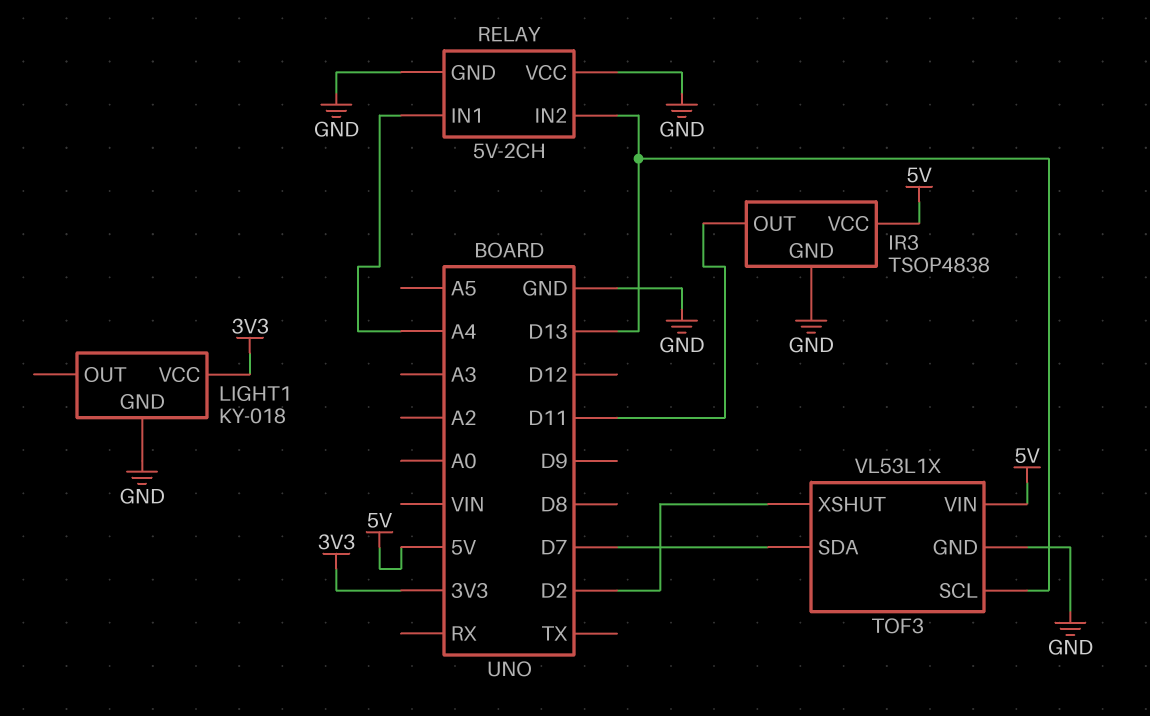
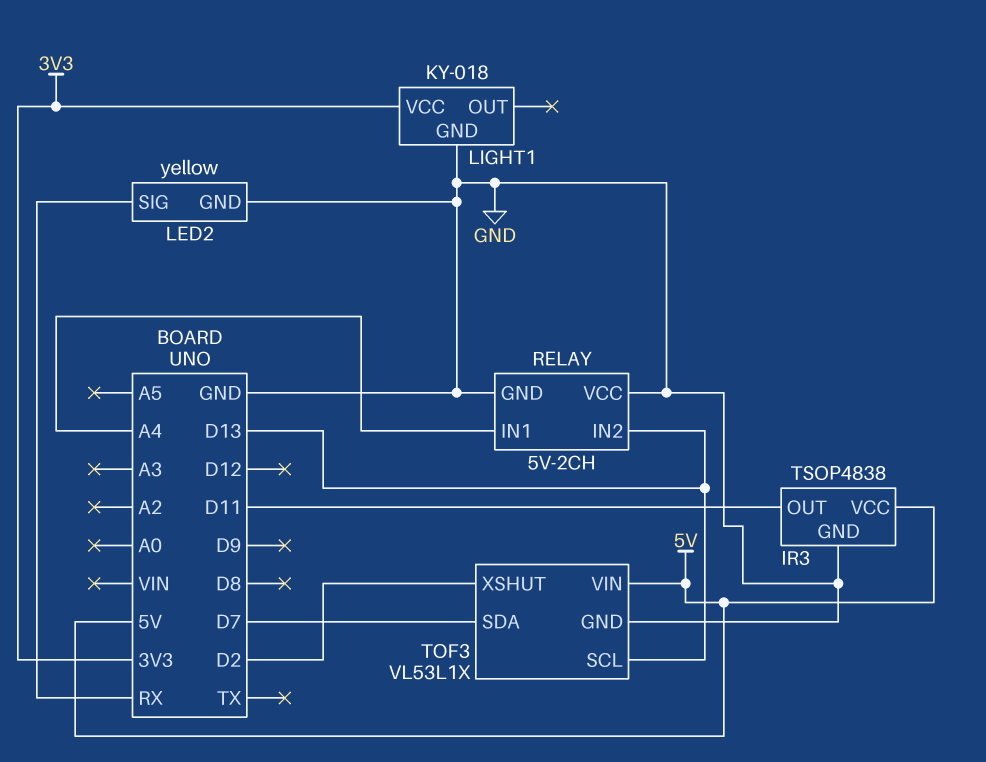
LED2: none -> yellow
LED2 pin GND: none -> GND
LED2 pin SIG: none -> RX

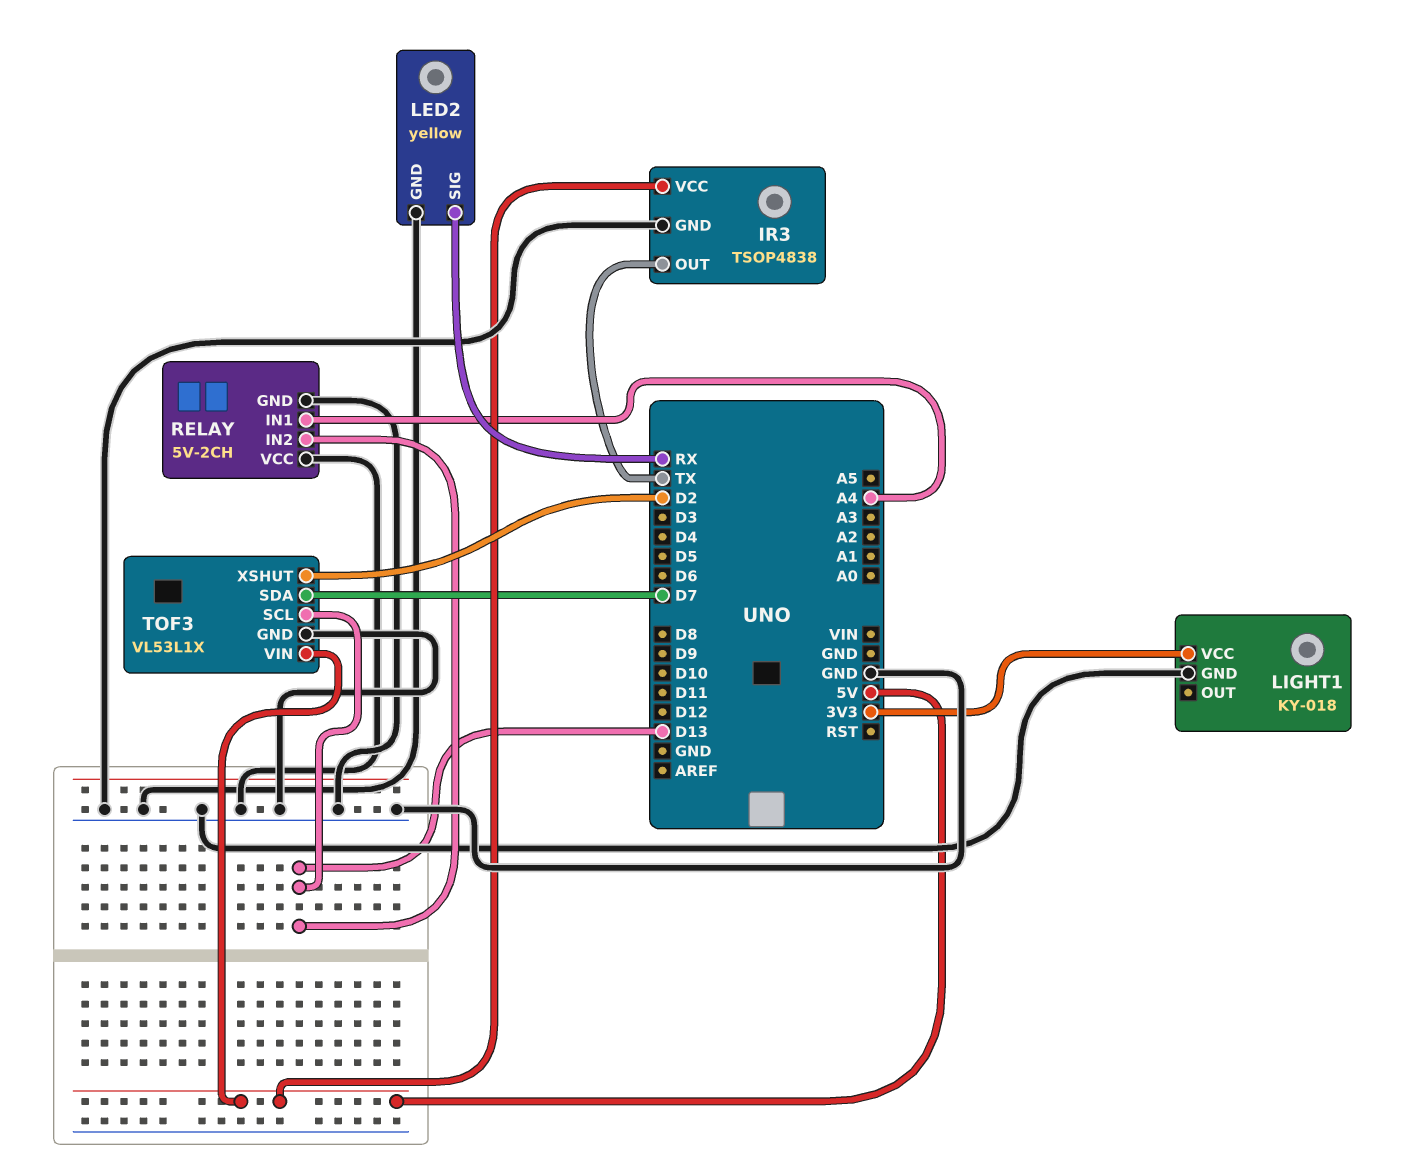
IR3 pin OUT: D11 -> TX

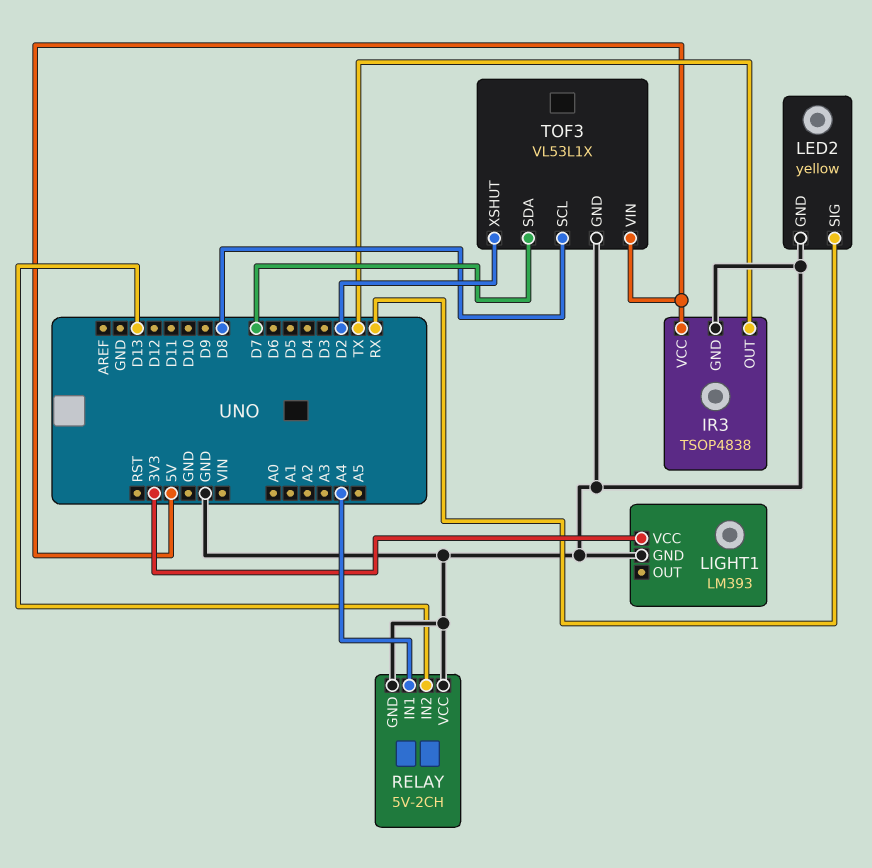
LIGHT1: KY-018 -> LM393
TOF3 pin SCL: D13 -> D8

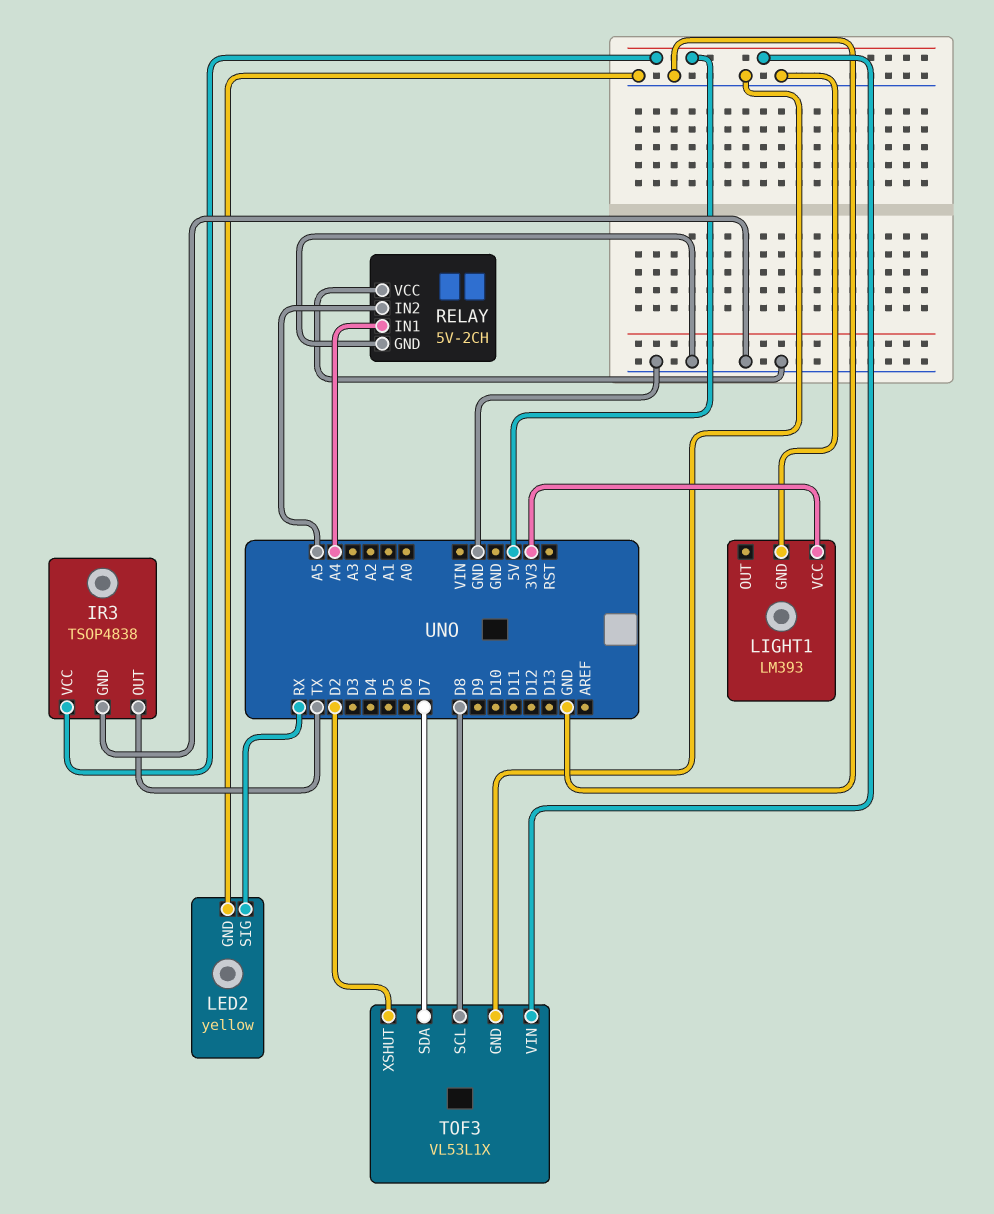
RELAY pin IN2: D13 -> A5

